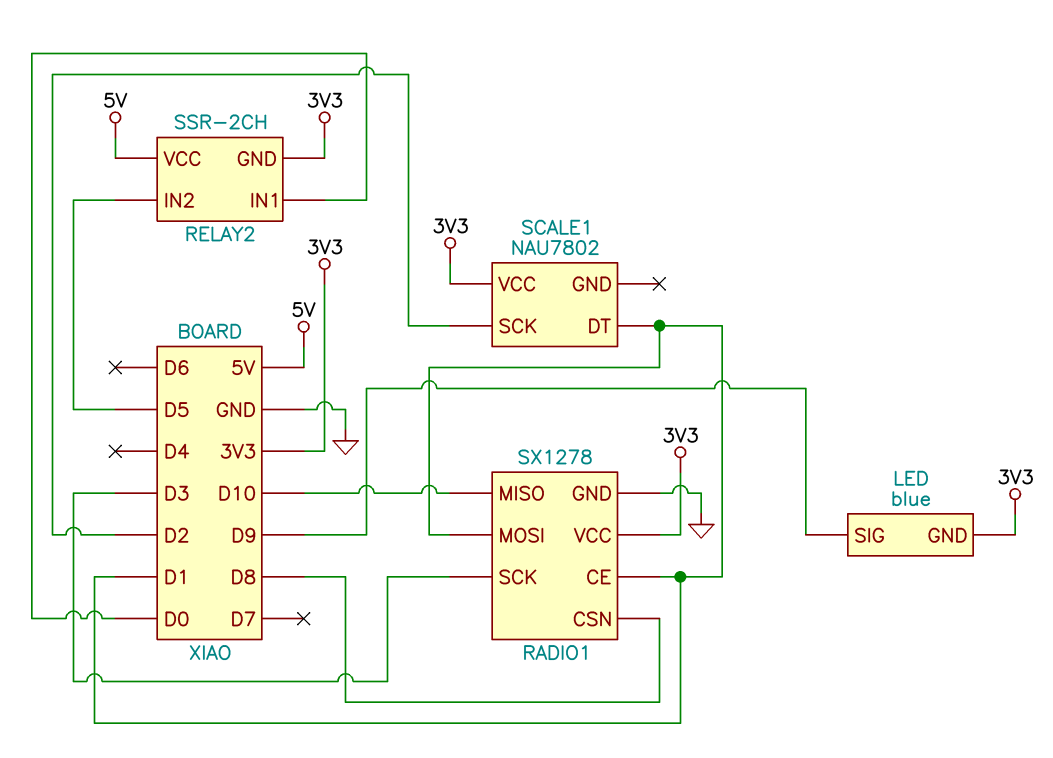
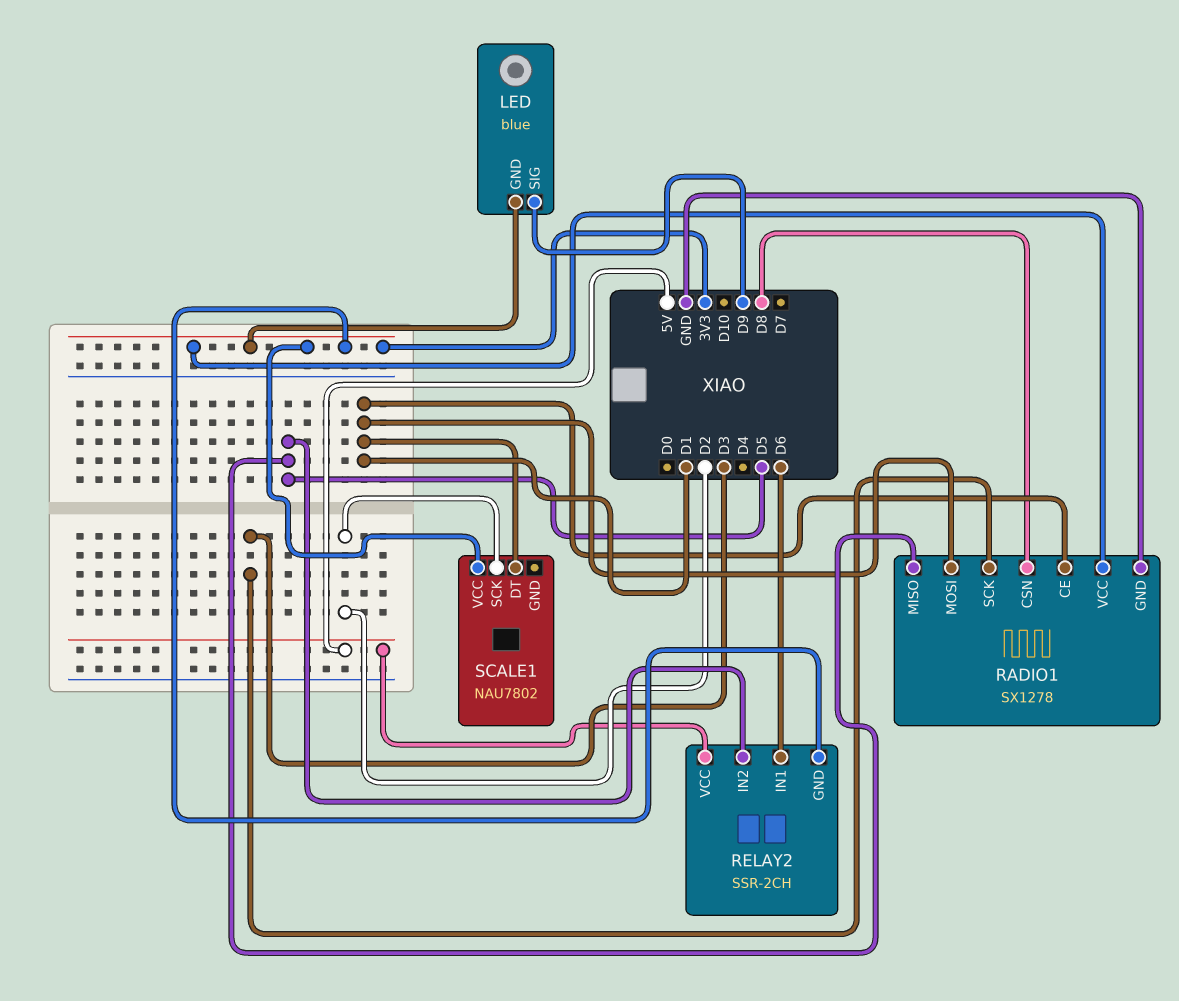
RADIO1 pin MISO: D10 -> D5
RELAY2 pin IN1: D0 -> D6

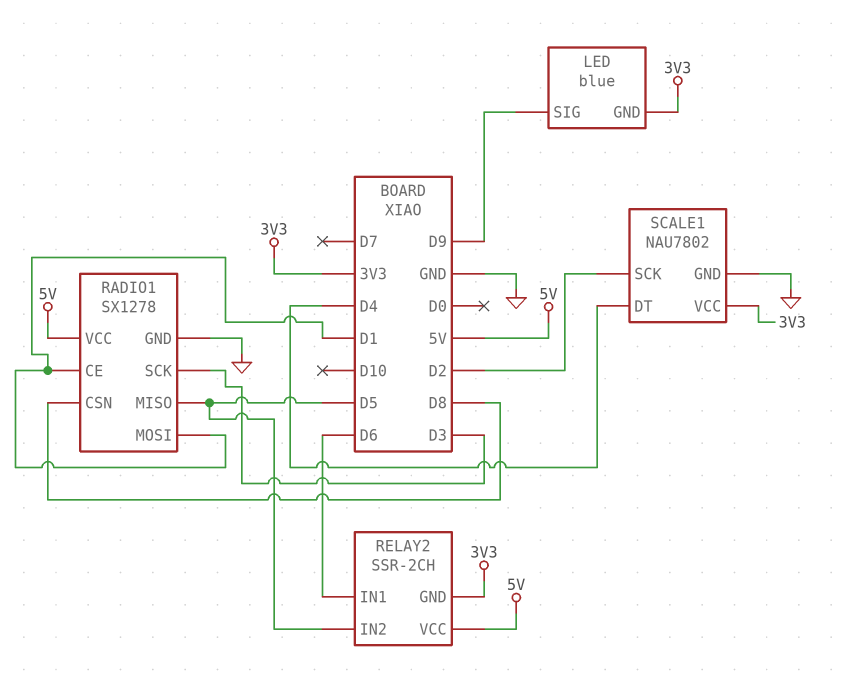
RADIO1 pin VCC: 3V3 -> 5V
SCALE1 pin DT: D1 -> D4
SCALE1 pin GND: none -> GND

